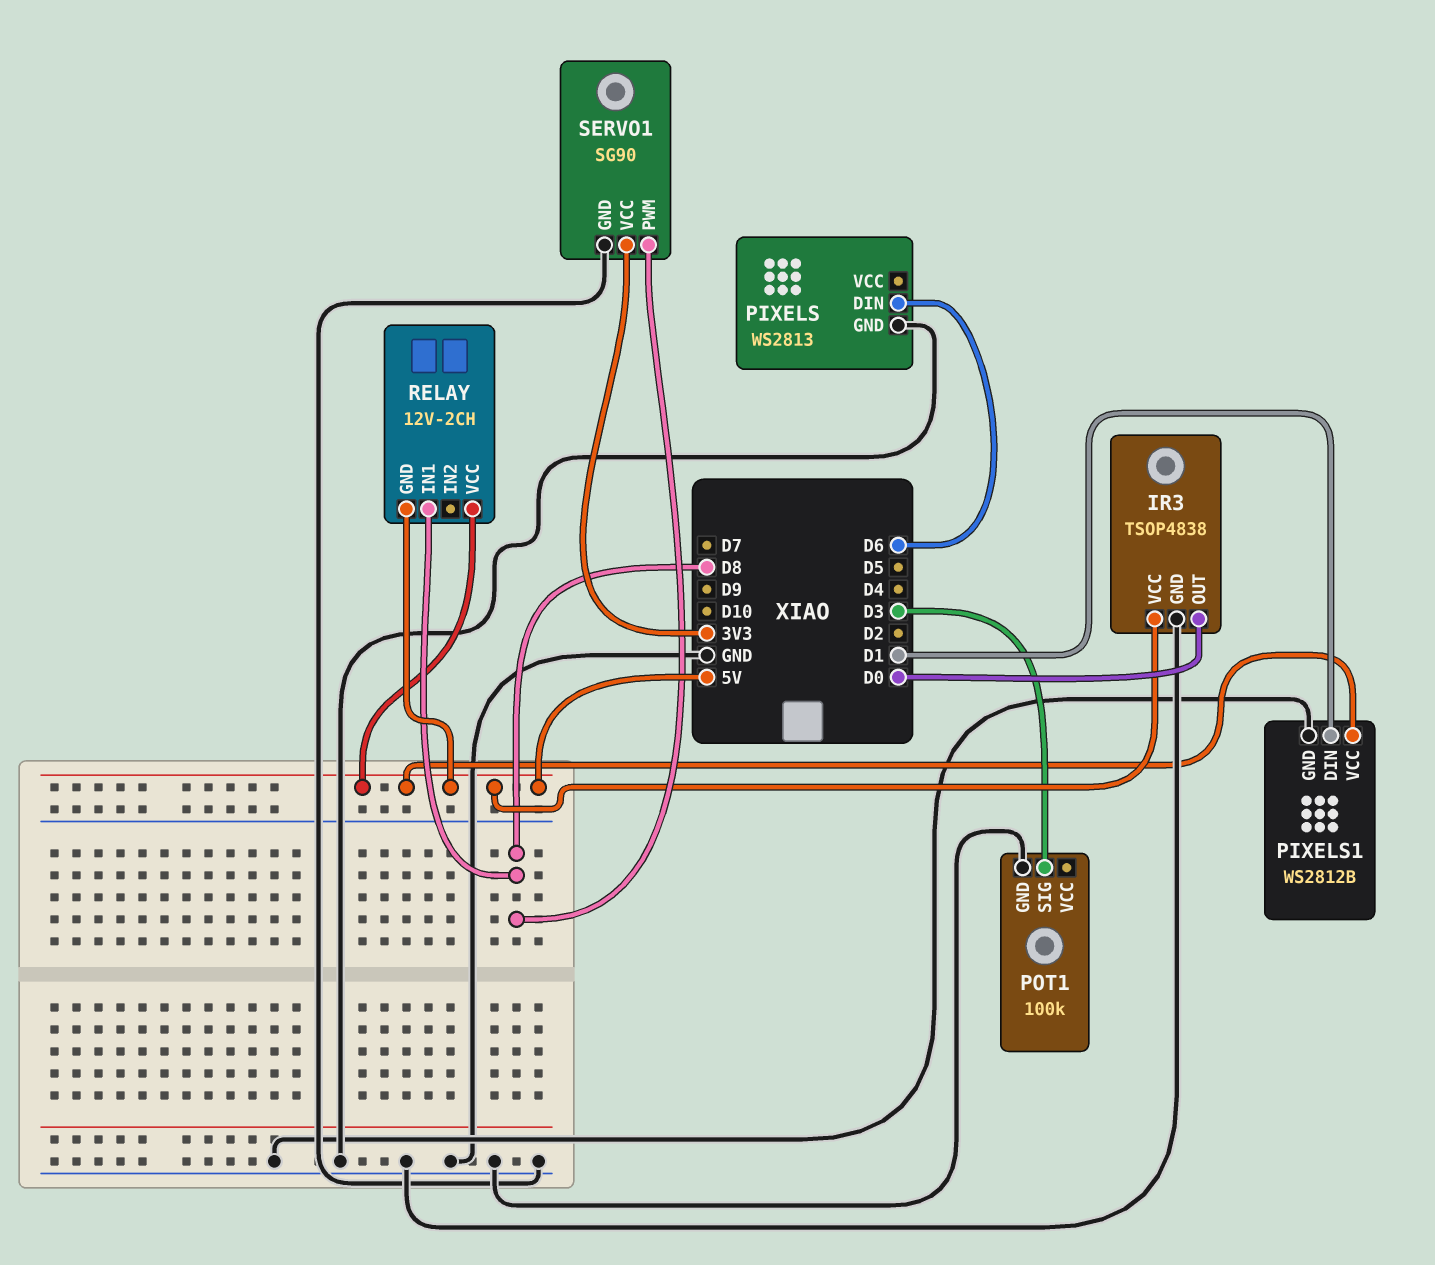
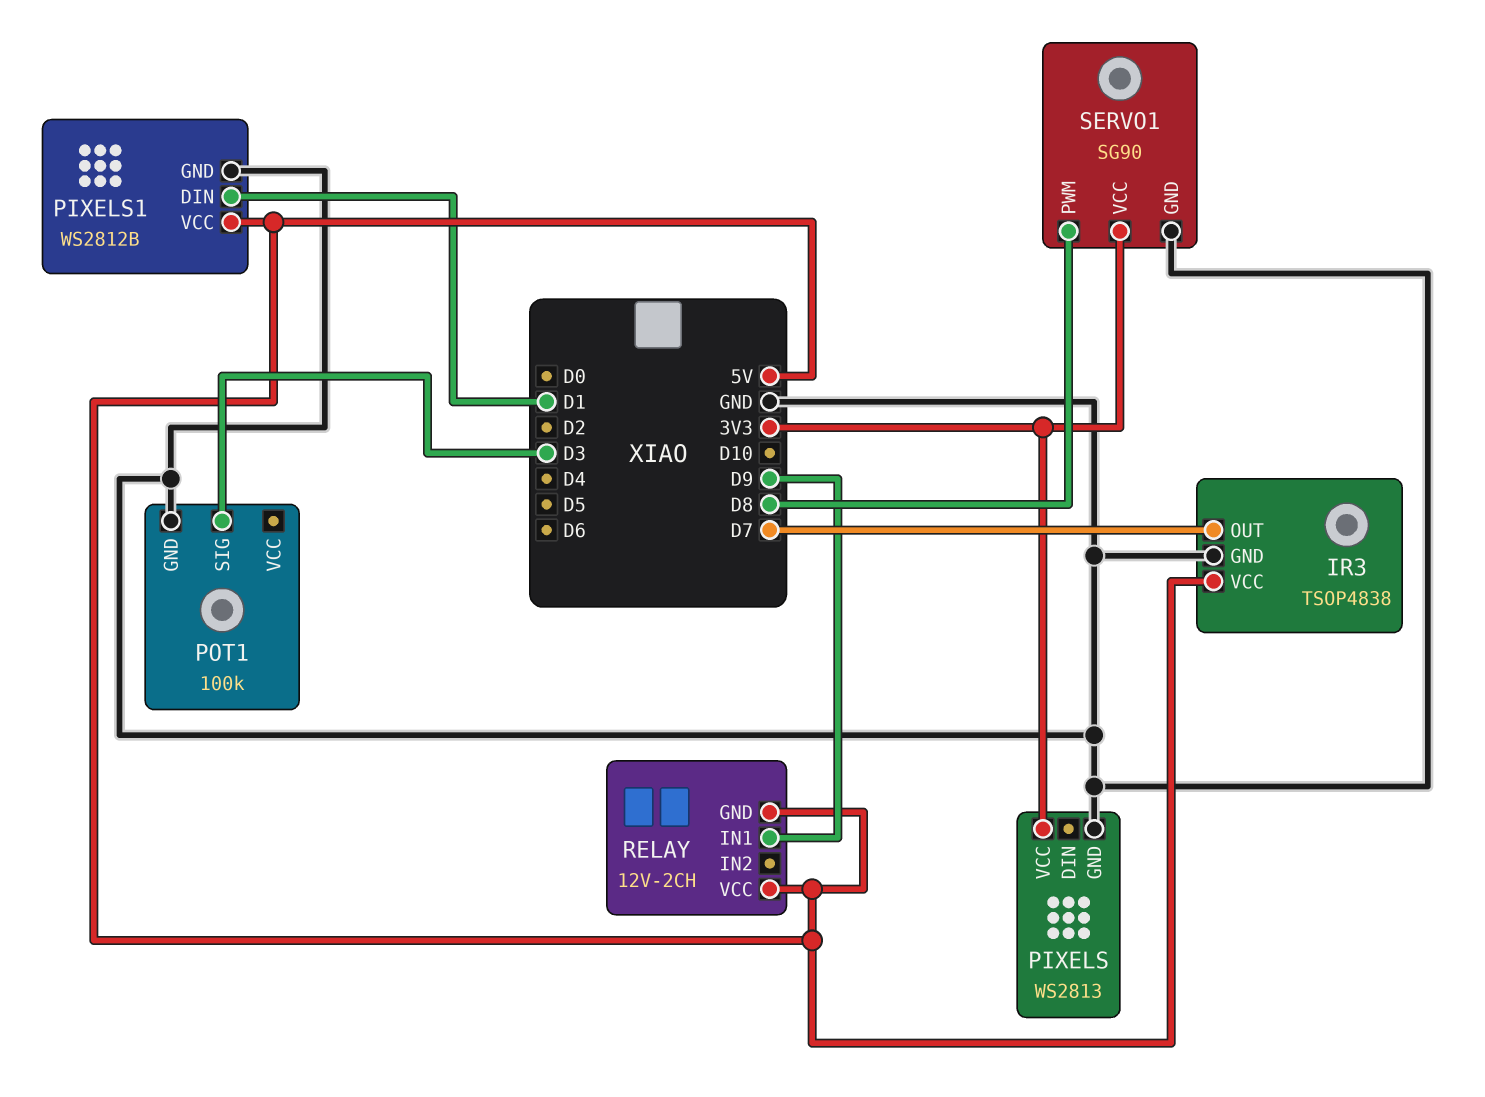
IR3 pin OUT: D0 -> D7
PIXELS pin DIN: D6 -> none
PIXELS pin VCC: none -> 3V3
RELAY pin IN1: D8 -> D9

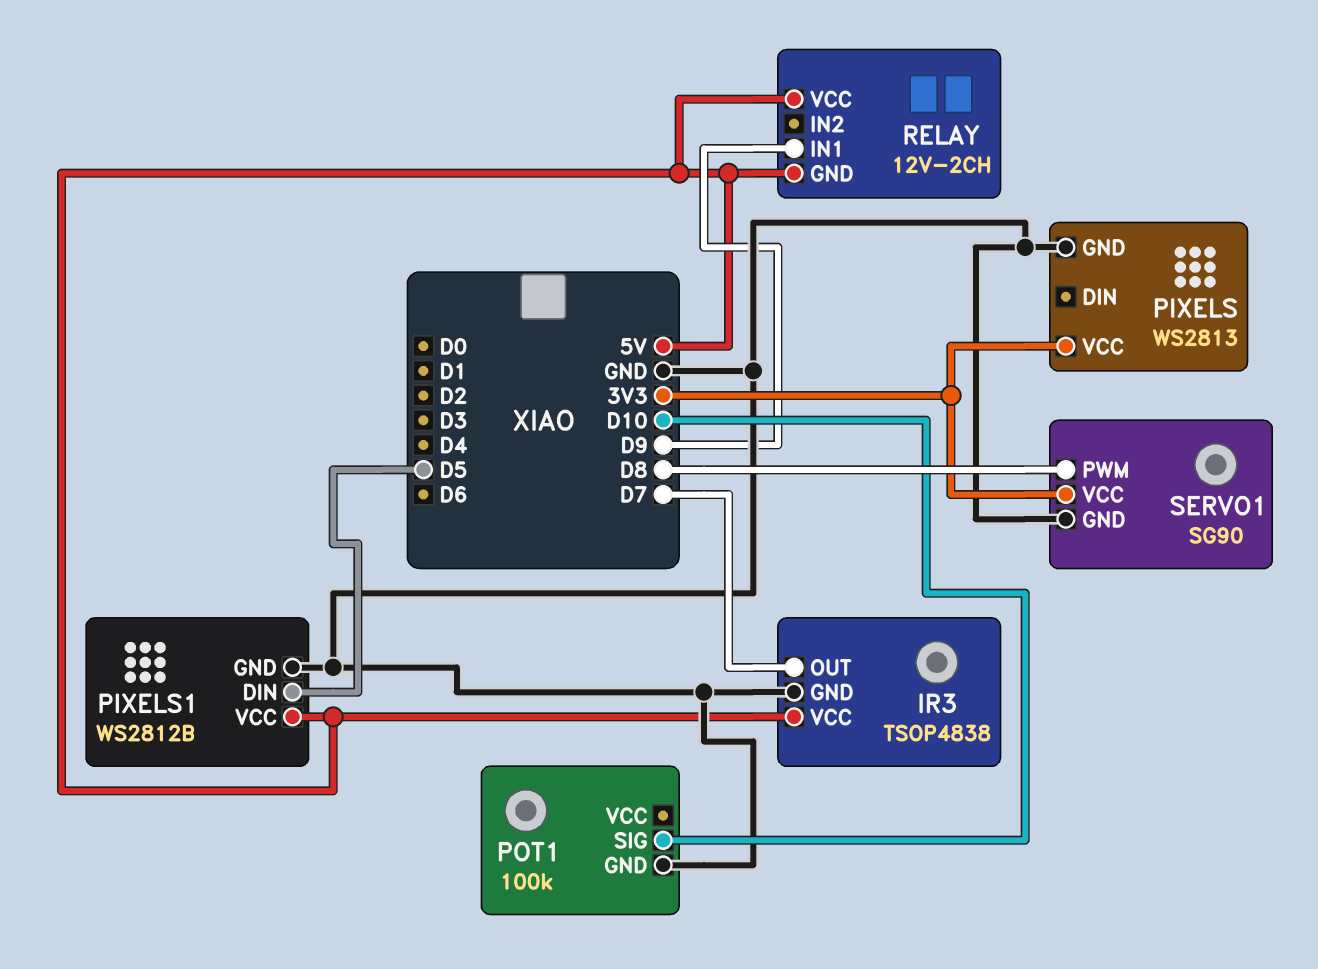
PIXELS1 pin DIN: D1 -> D5
POT1 pin SIG: D3 -> D10

